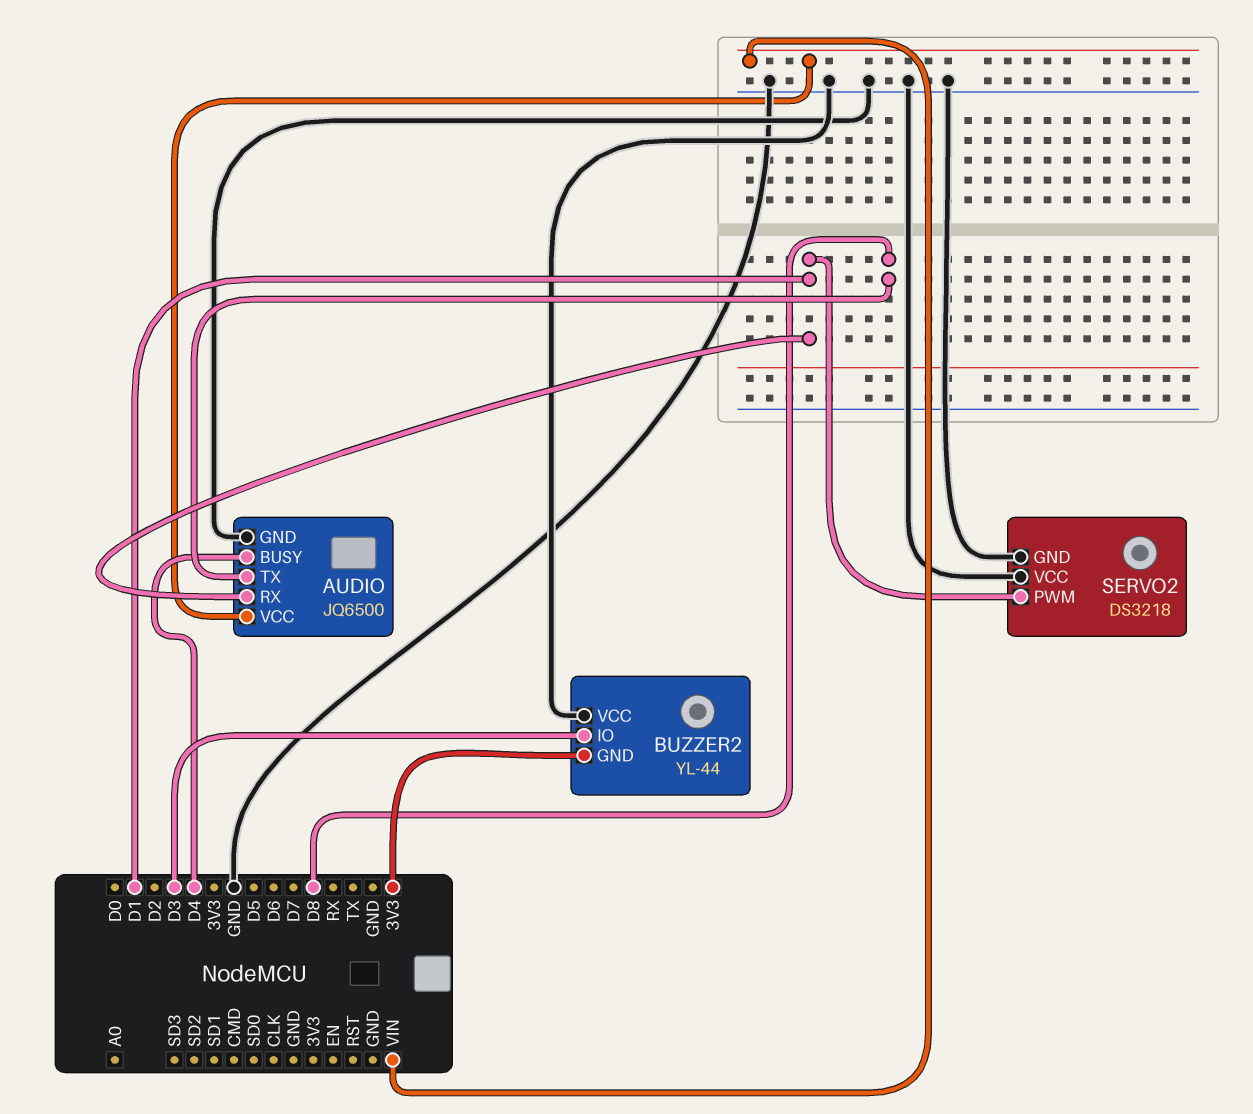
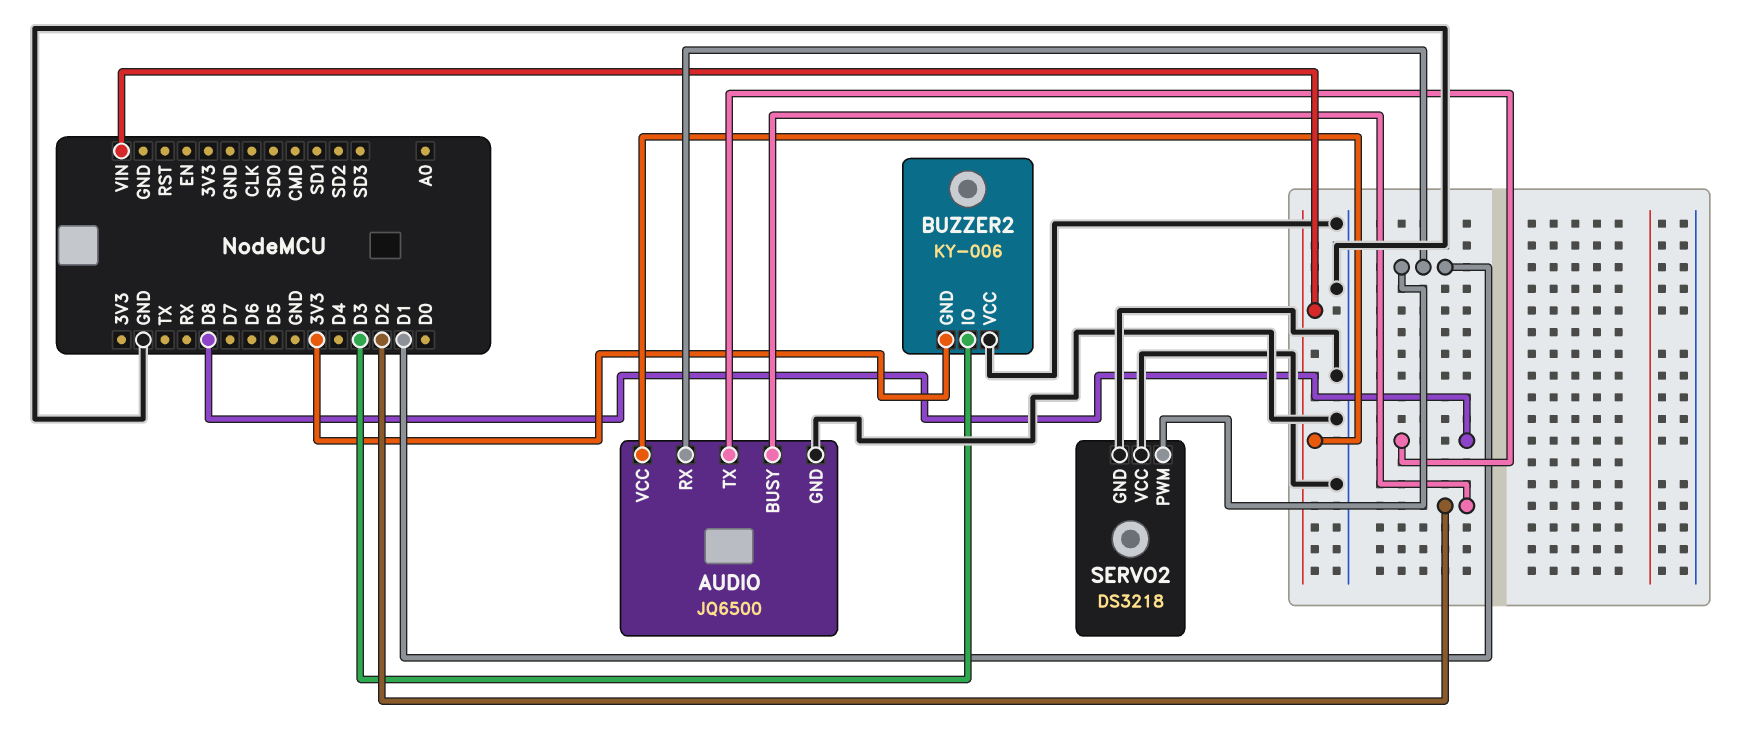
AUDIO pin BUSY: D4 -> D2
BUZZER2: YL-44 -> KY-006

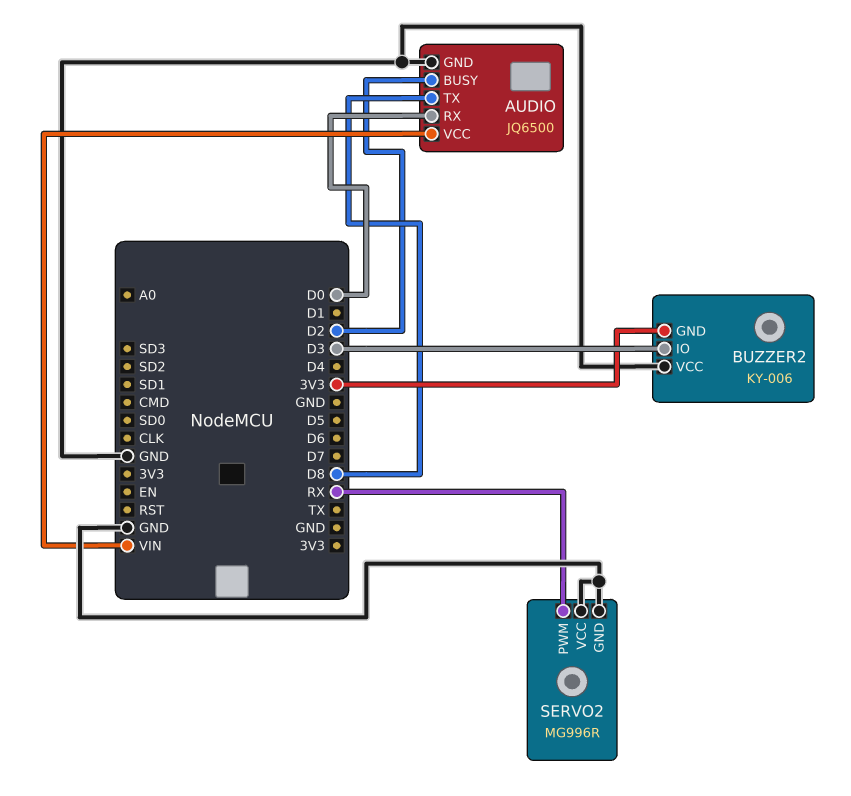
AUDIO pin RX: D1 -> D0
SERVO2: DS3218 -> MG996R
SERVO2 pin PWM: D1 -> RX

